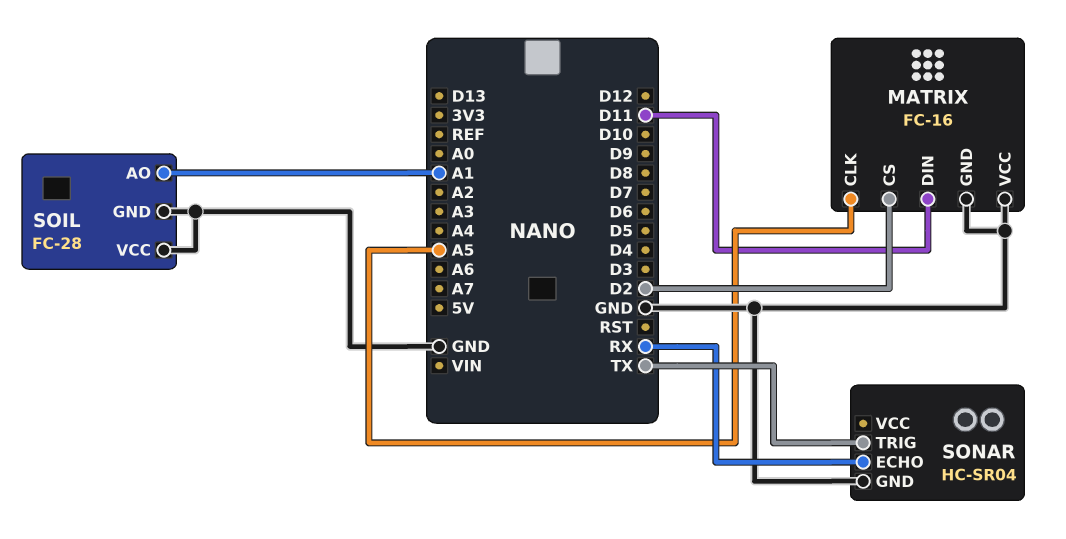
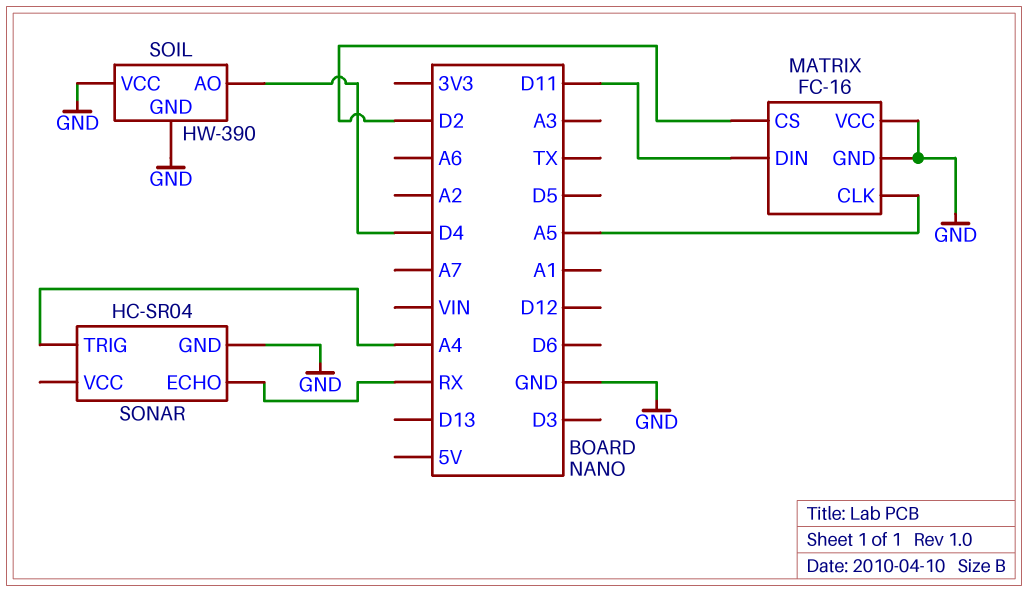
SOIL: FC-28 -> HW-390
SOIL pin AO: A1 -> D4
SONAR pin TRIG: TX -> A4

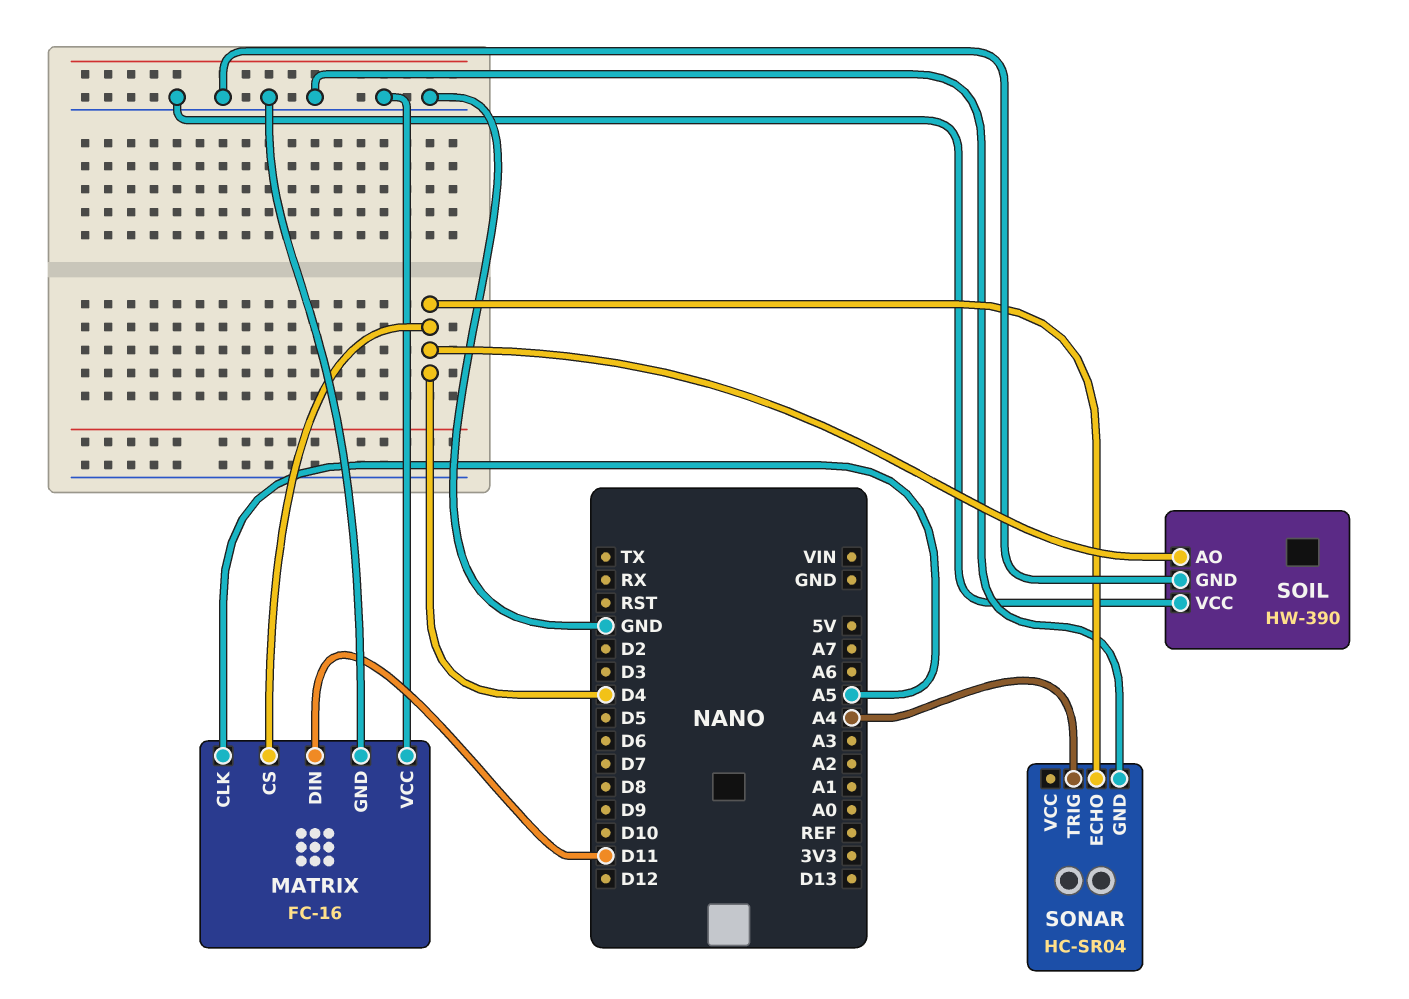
MATRIX pin CS: D2 -> D4
SONAR pin ECHO: RX -> D4

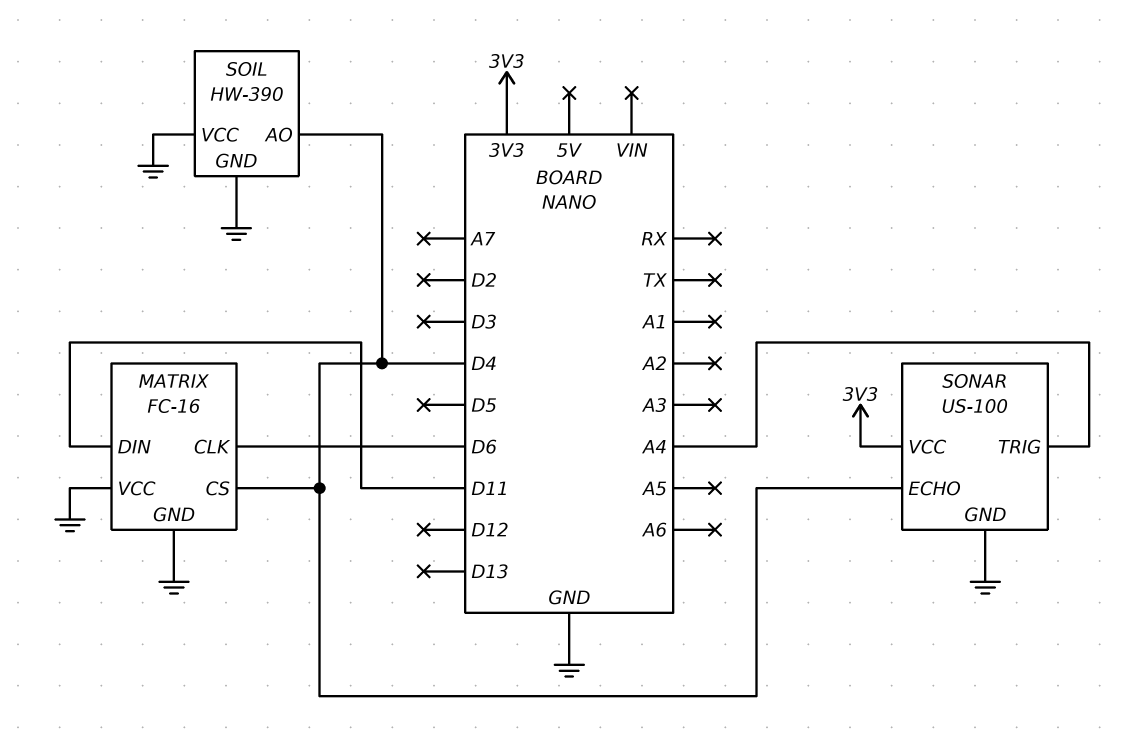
MATRIX pin CLK: A5 -> D6
SONAR: HC-SR04 -> US-100
SONAR pin VCC: none -> 3V3

